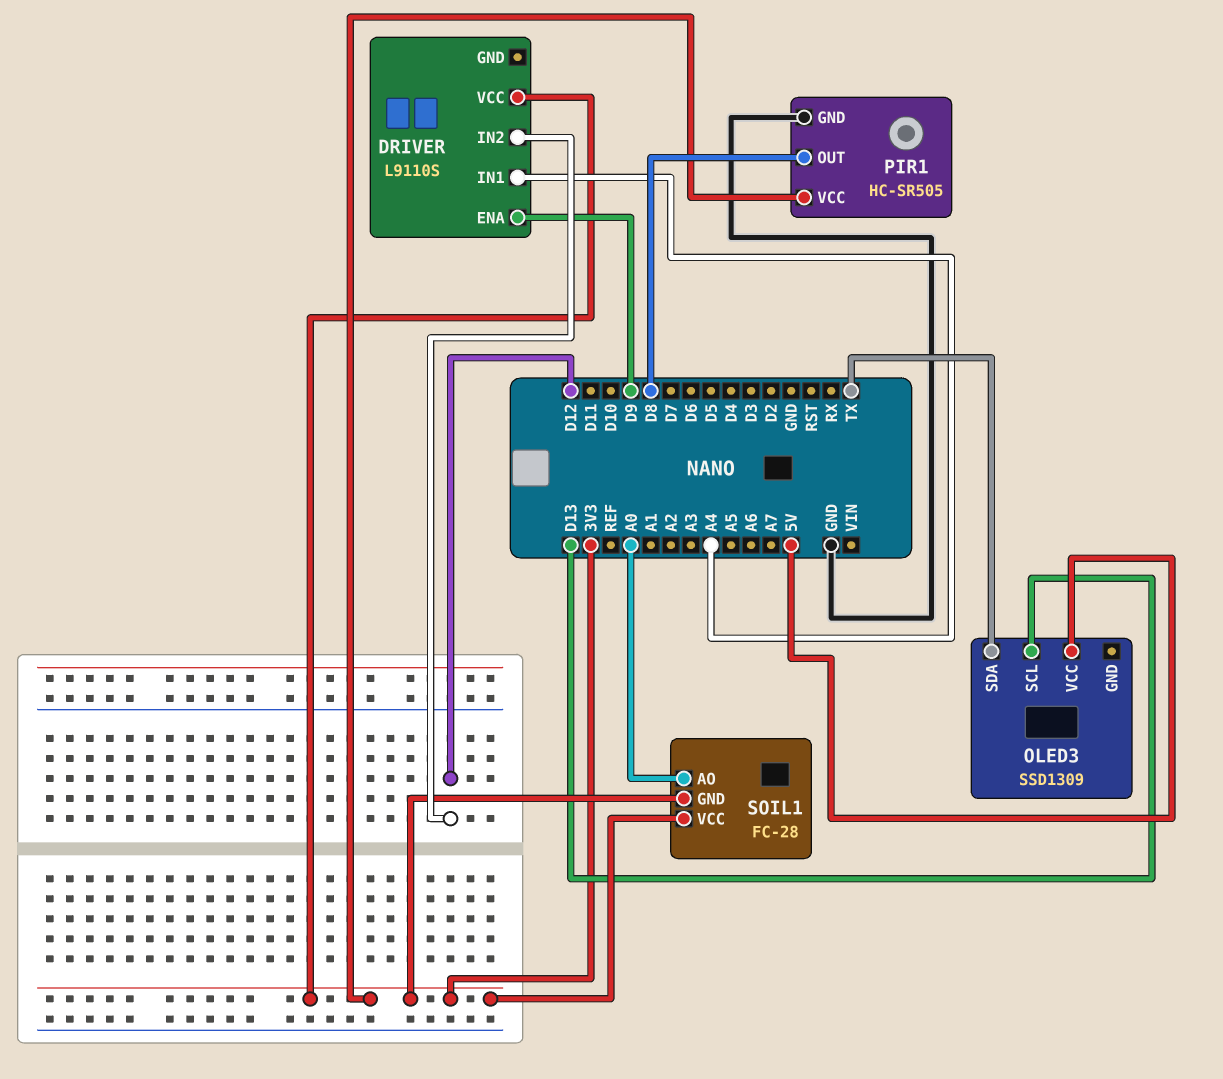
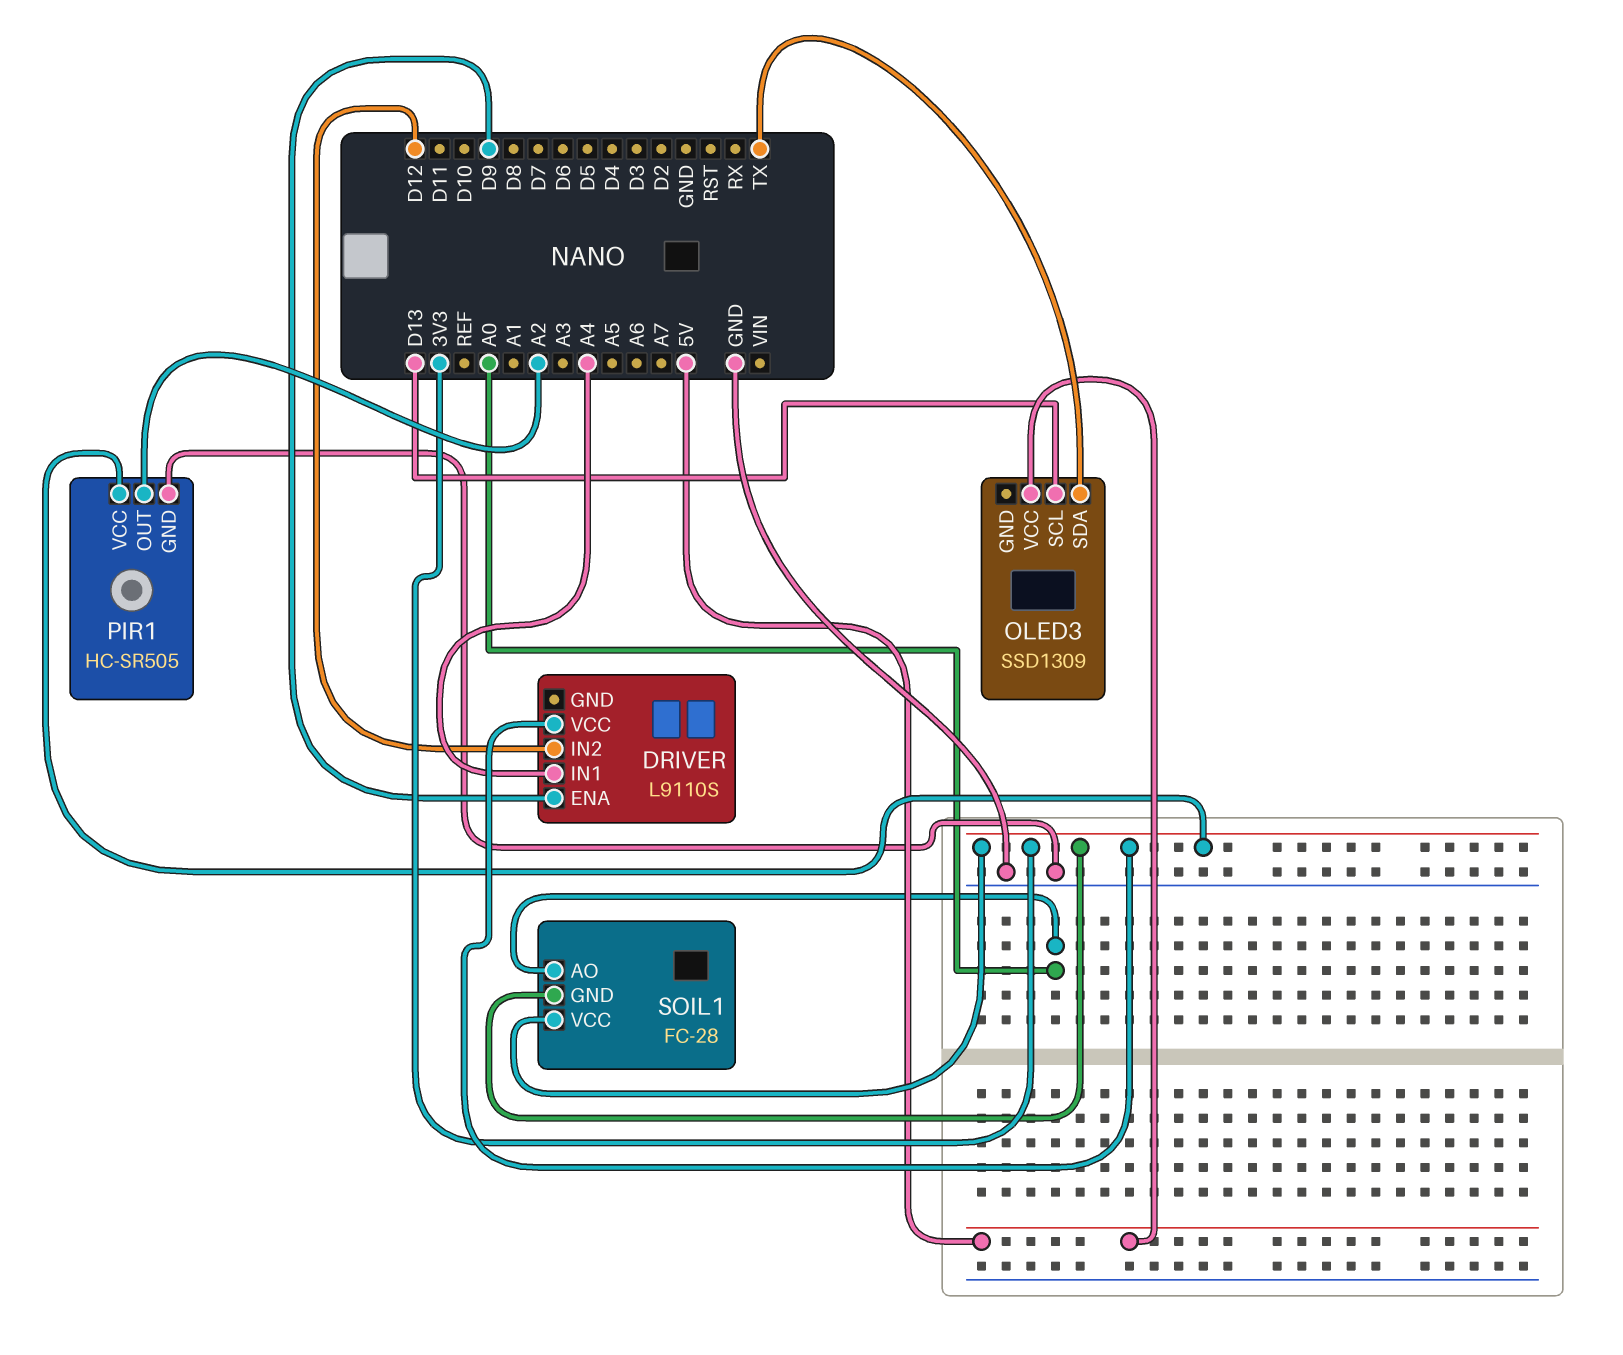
PIR1 pin OUT: D8 -> A2

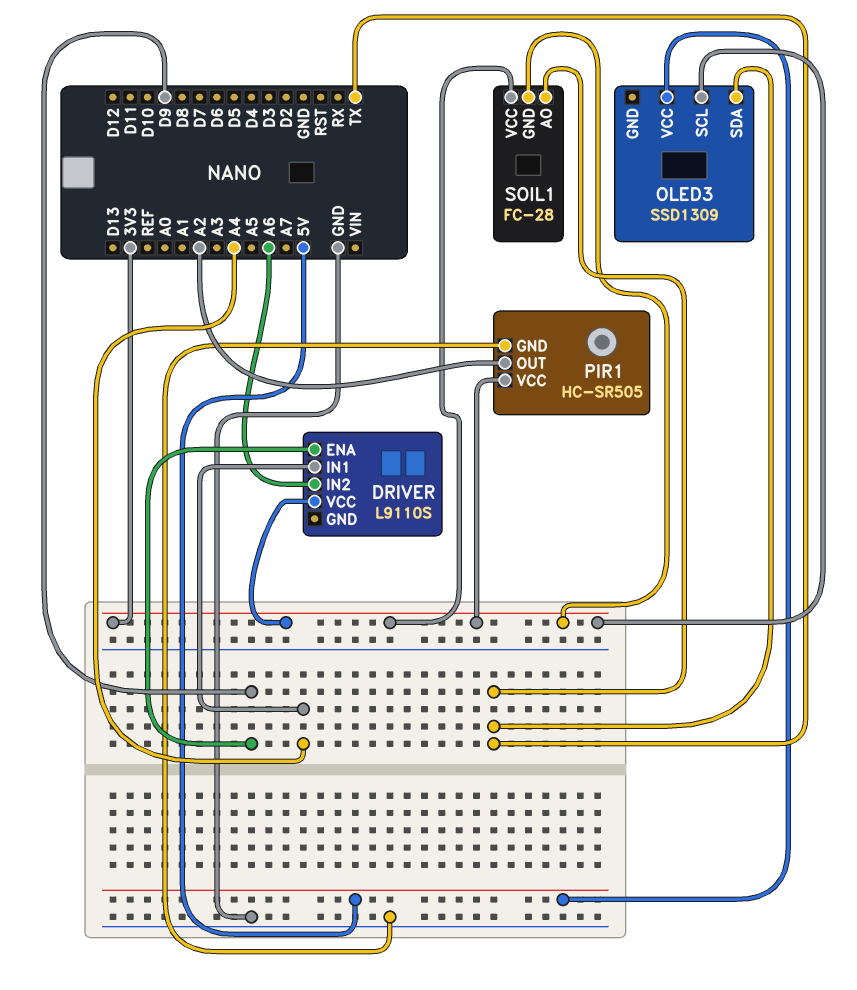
DRIVER pin IN2: D12 -> A6
OLED3 pin SCL: D13 -> 3V3
SOIL1 pin AO: A0 -> TX

